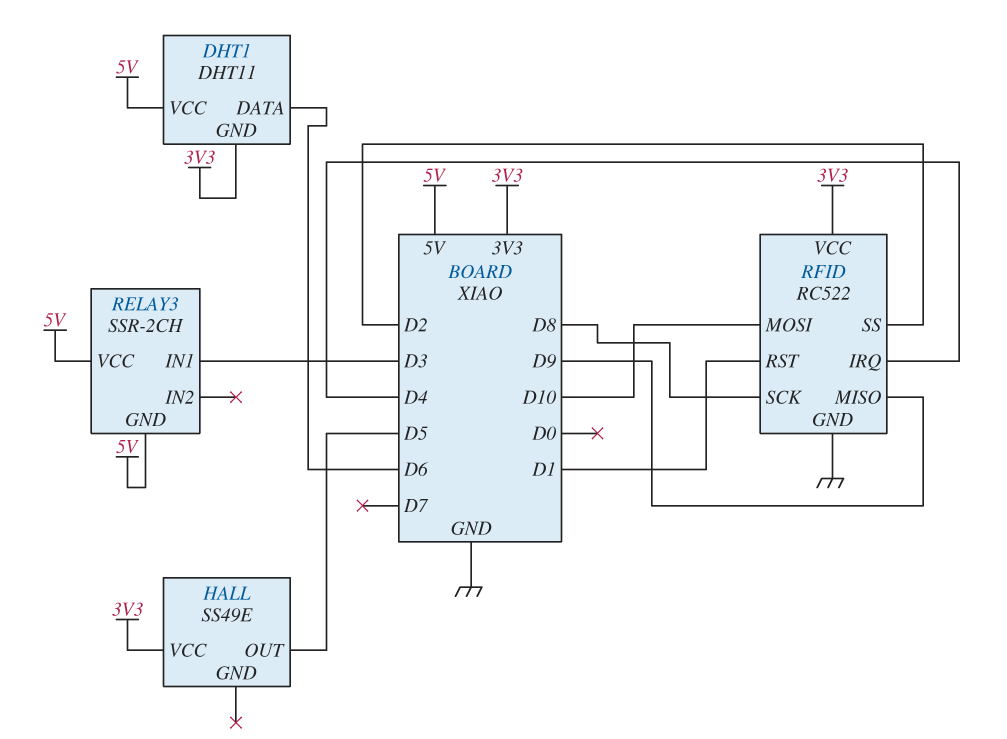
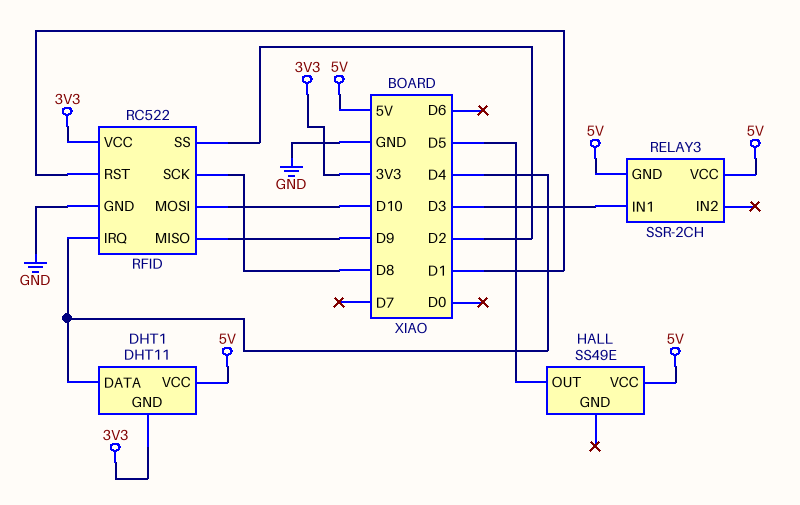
DHT1 pin DATA: D6 -> D4
HALL pin VCC: 3V3 -> 5V

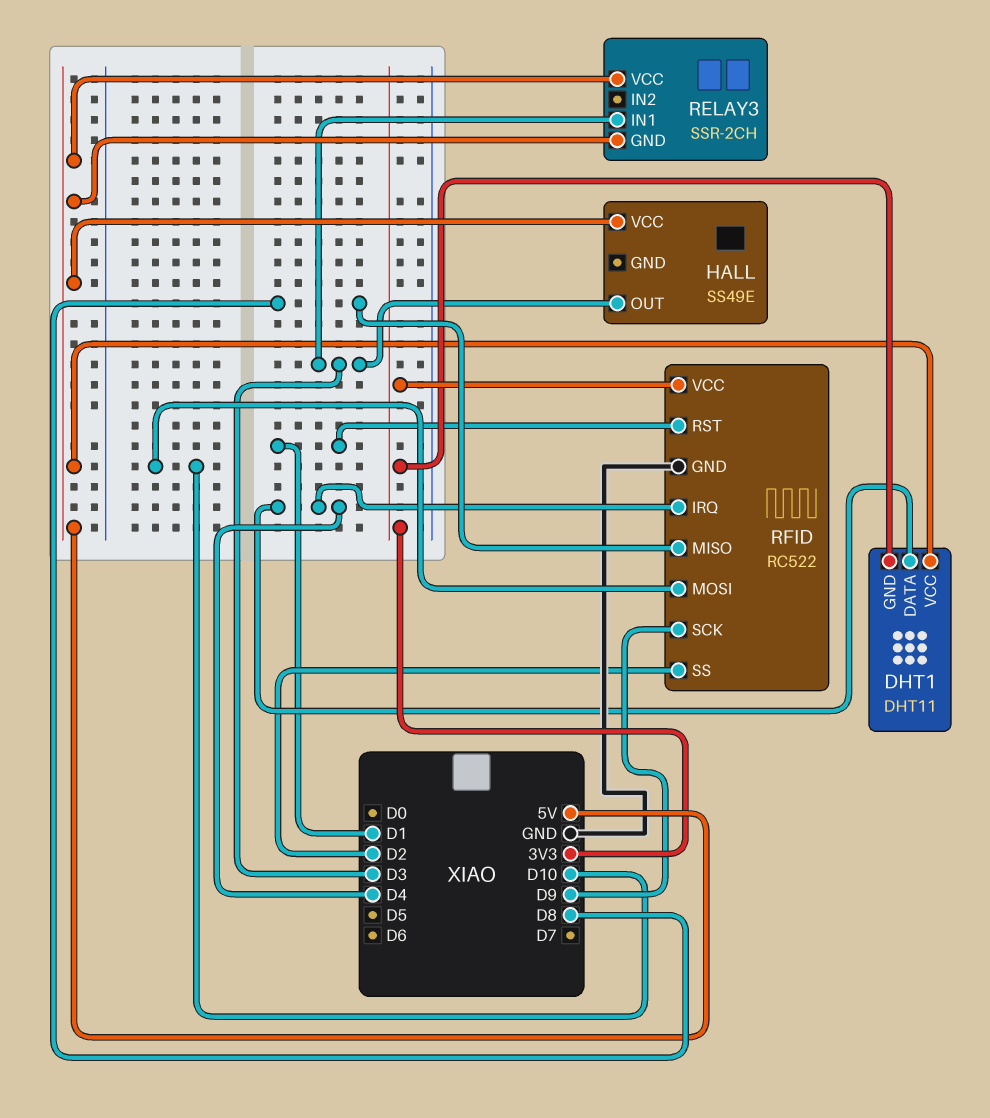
HALL pin OUT: D5 -> D3
RFID pin MISO: D9 -> D8
RFID pin SCK: D8 -> D9

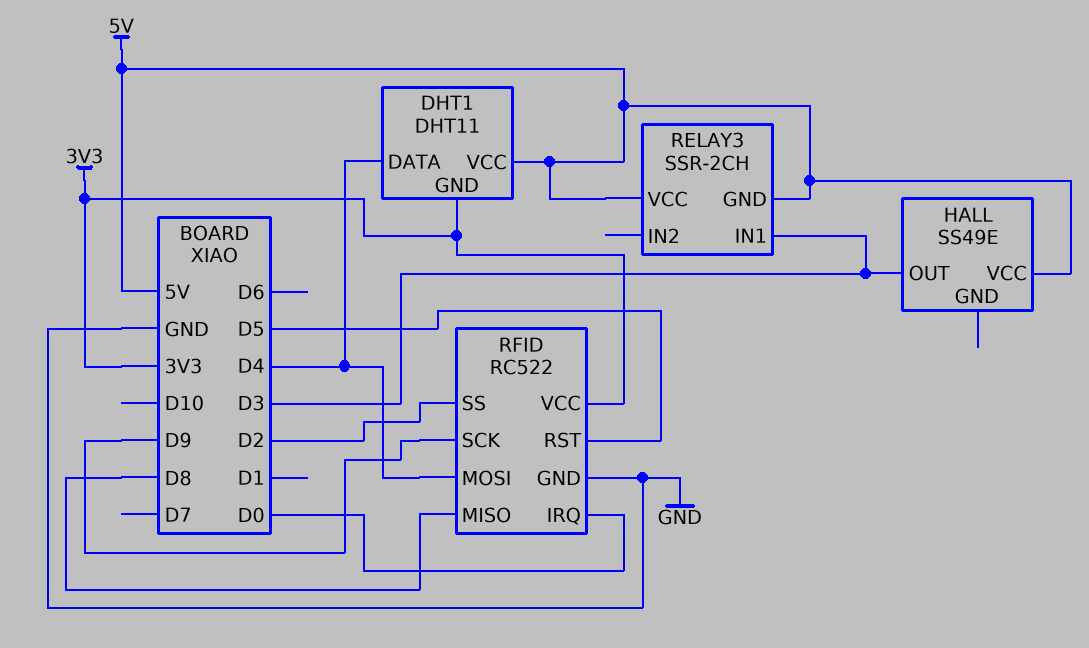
RFID pin IRQ: D4 -> D0
RFID pin MOSI: D10 -> D4
RFID pin RST: D1 -> D5

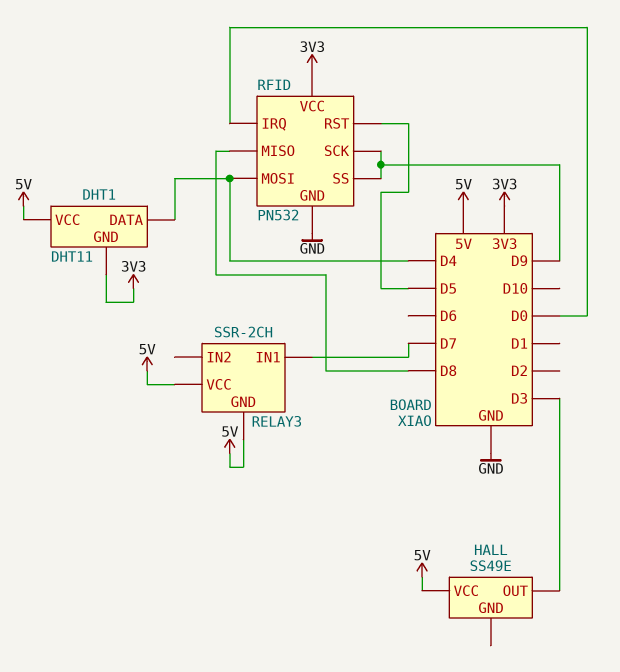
RELAY3 pin IN1: D3 -> D7
RFID: RC522 -> PN532
RFID pin SS: D2 -> D9

